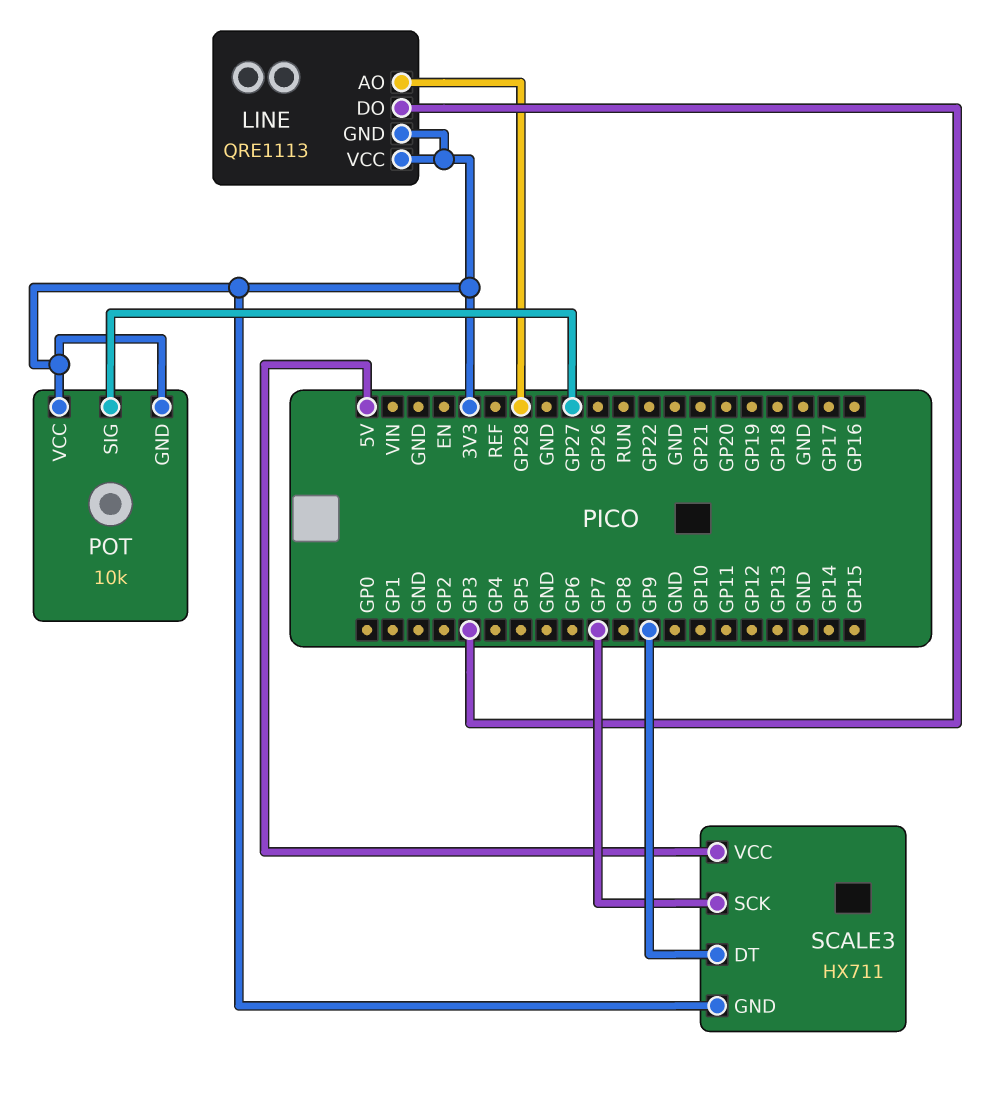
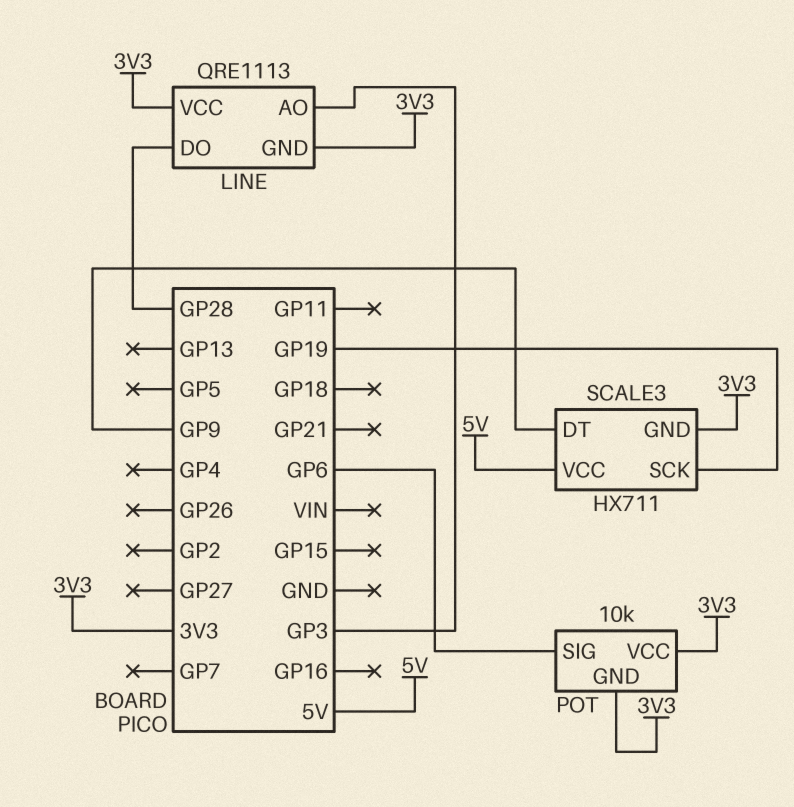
LINE pin AO: GP28 -> GP3
LINE pin DO: GP3 -> GP28
POT pin SIG: GP27 -> GP6
SCALE3 pin SCK: GP7 -> GP19

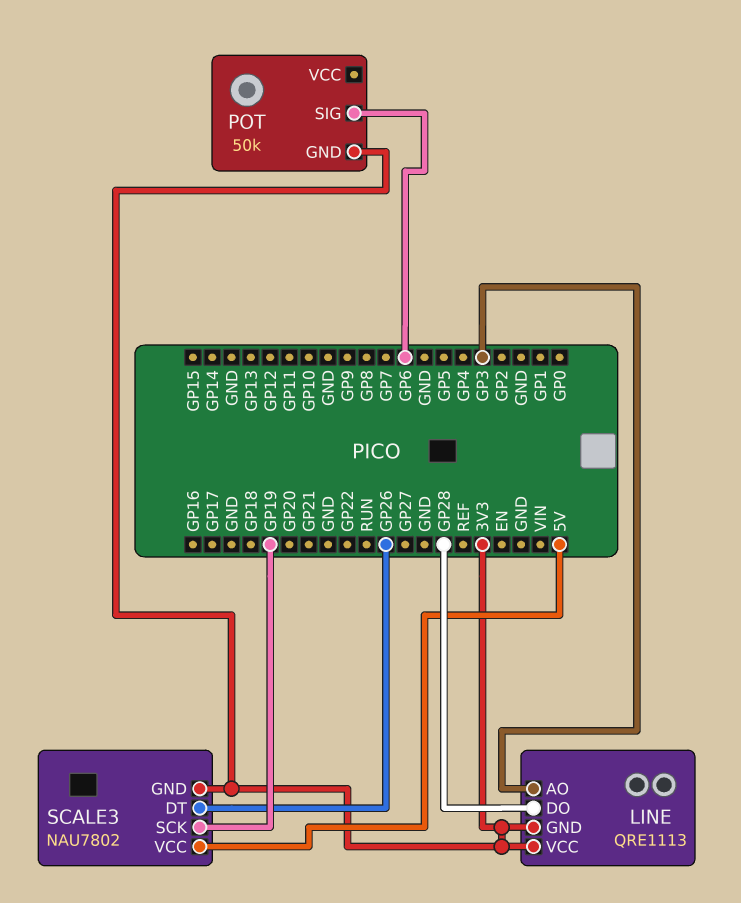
POT: 10k -> 50k
POT pin VCC: 3V3 -> none
SCALE3: HX711 -> NAU7802
SCALE3 pin DT: GP9 -> GP26

